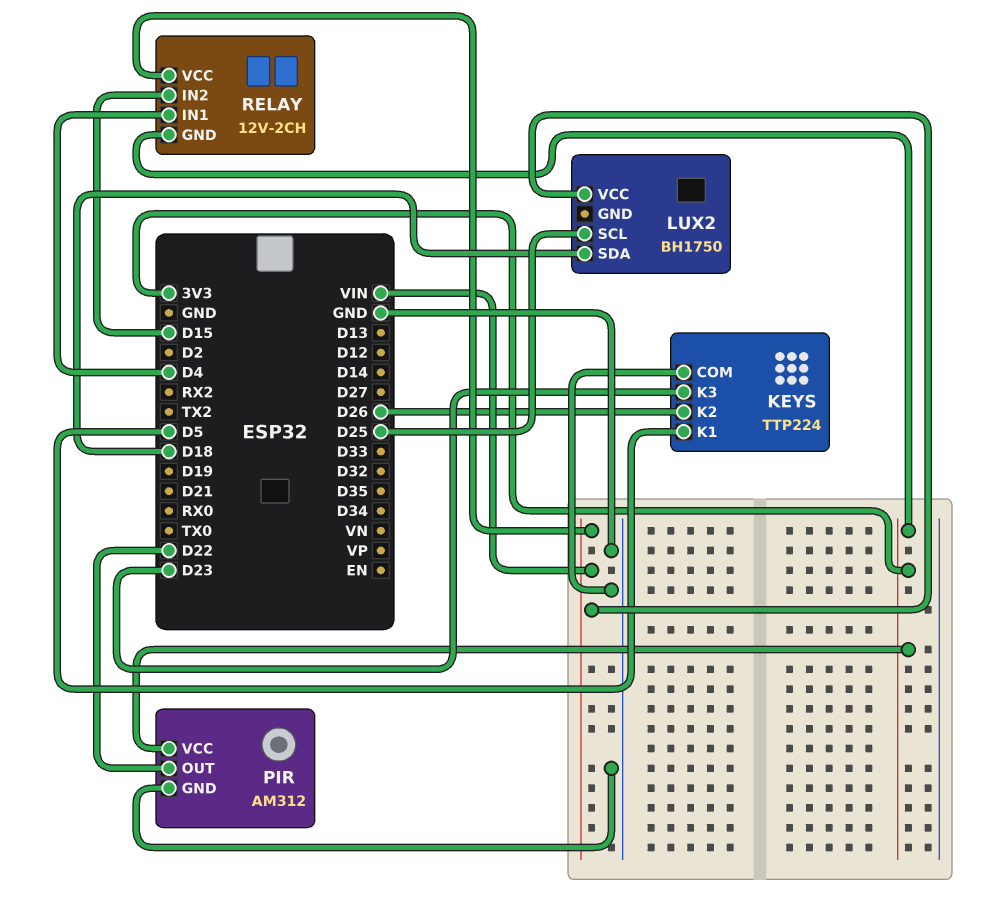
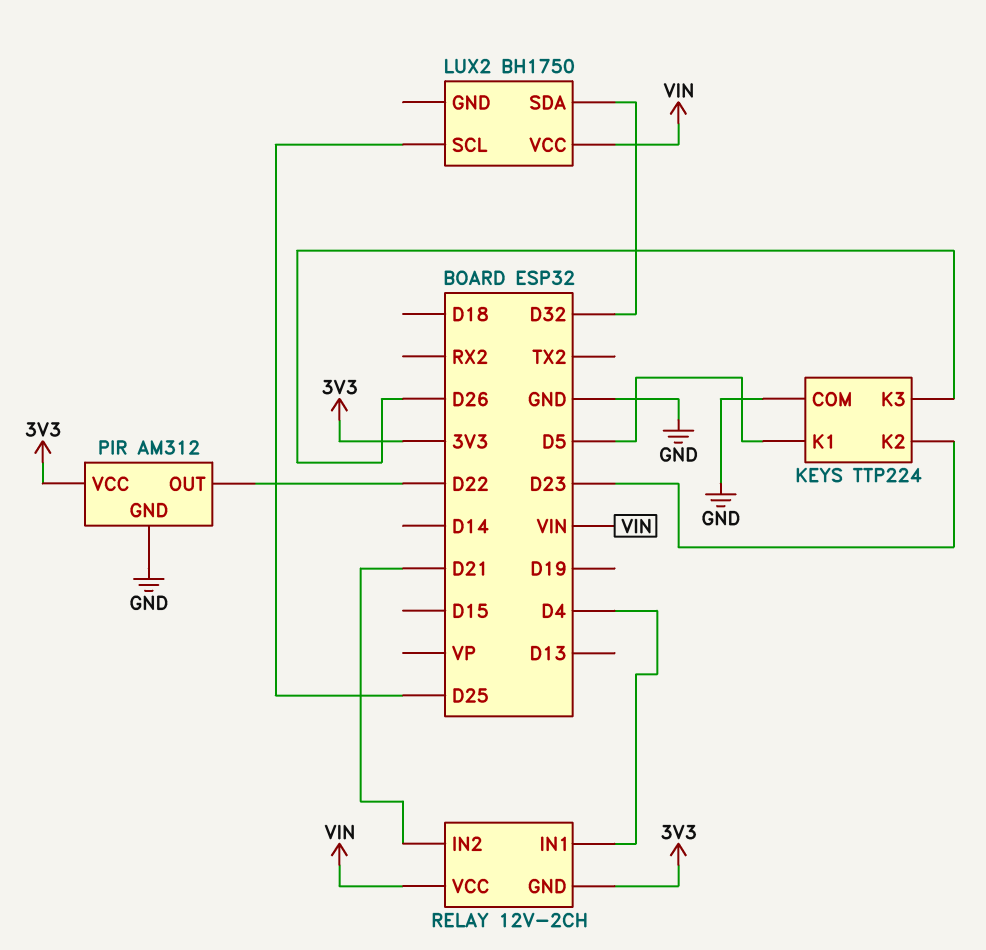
KEYS pin K2: D26 -> D23
KEYS pin K3: D23 -> D26
LUX2 pin SDA: D18 -> D32
RELAY pin IN2: D15 -> D21

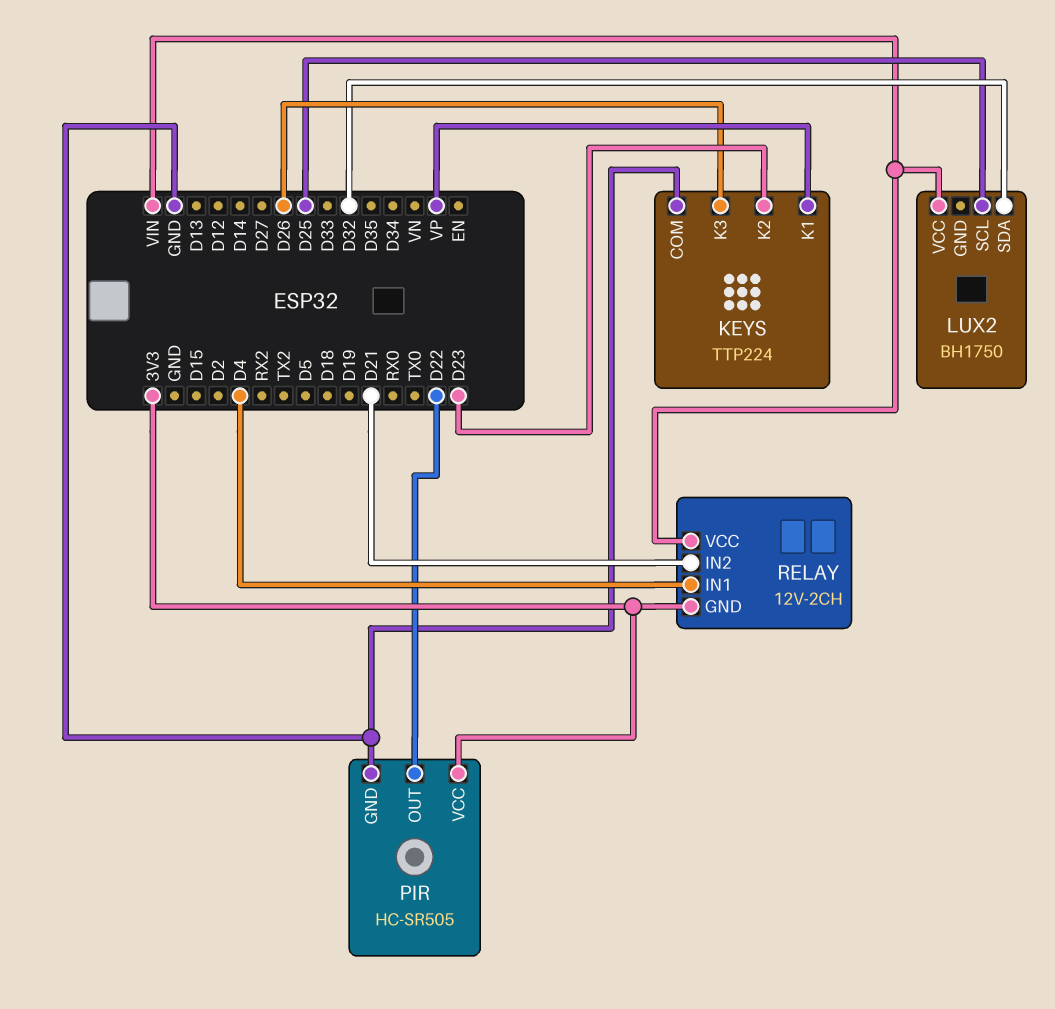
KEYS pin K1: D5 -> VP
PIR: AM312 -> HC-SR505

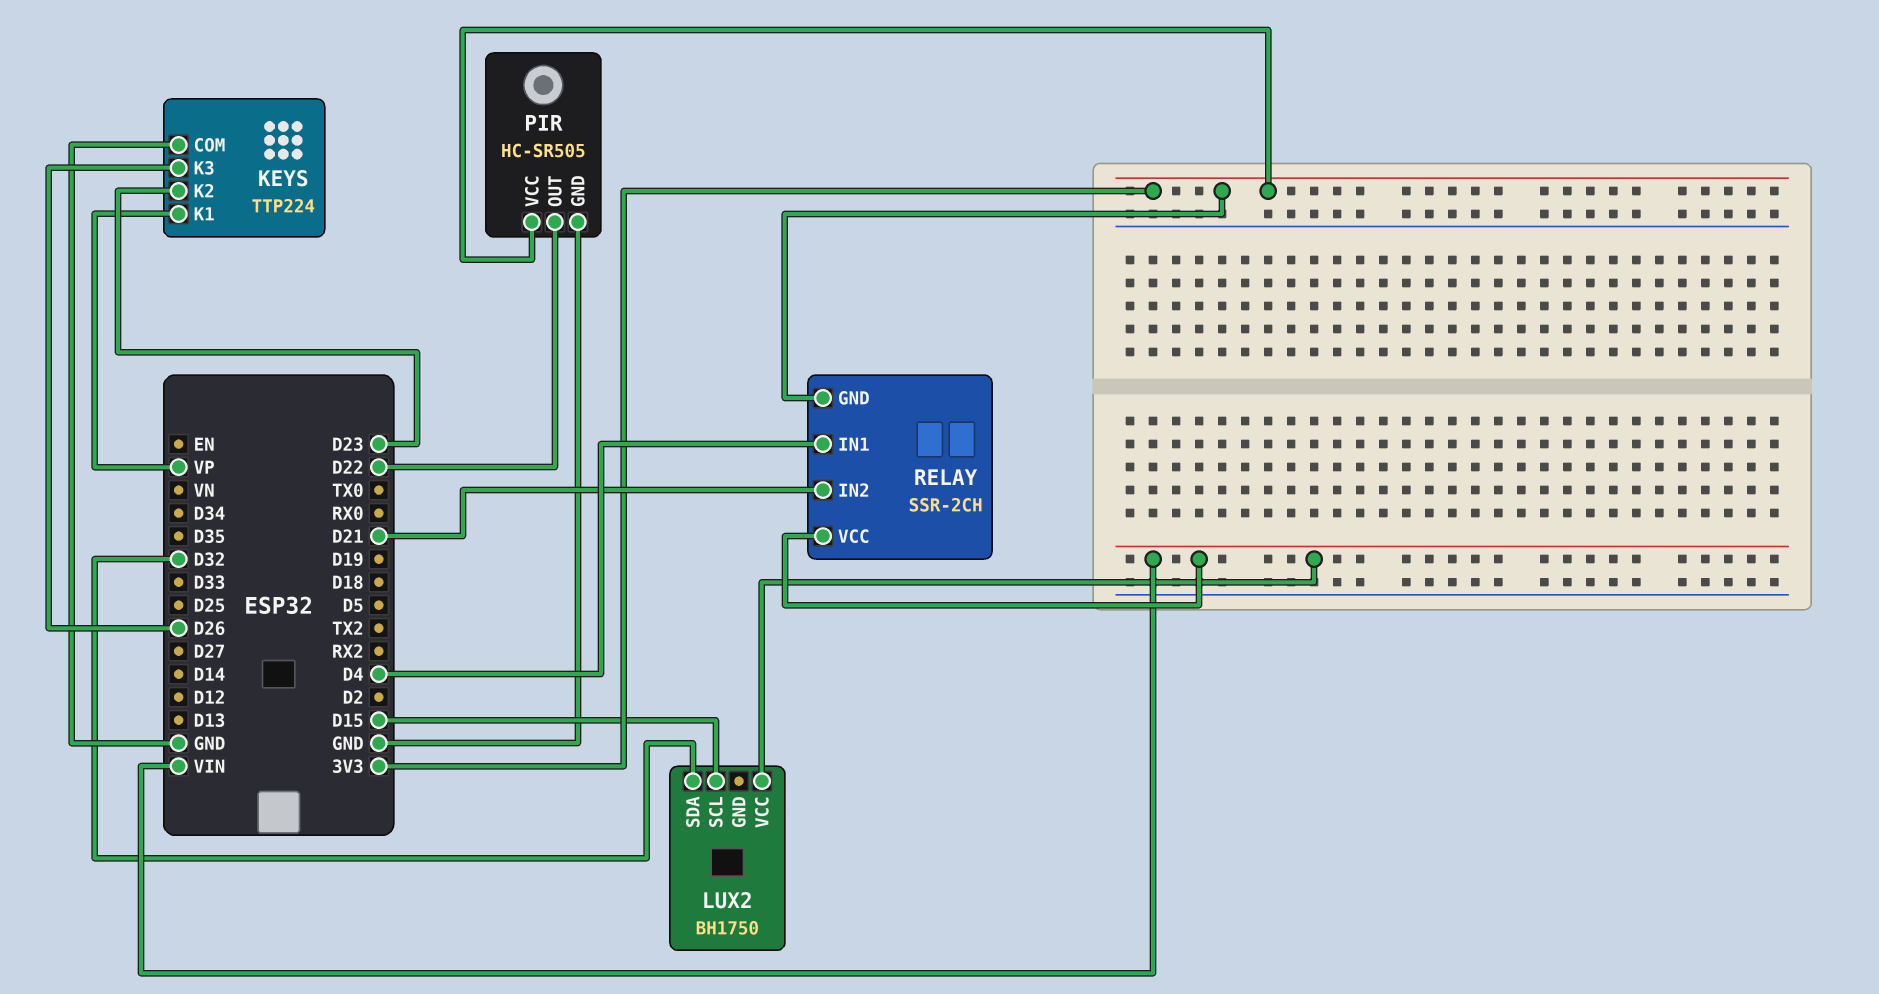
LUX2 pin SCL: D25 -> D15
RELAY: 12V-2CH -> SSR-2CH

